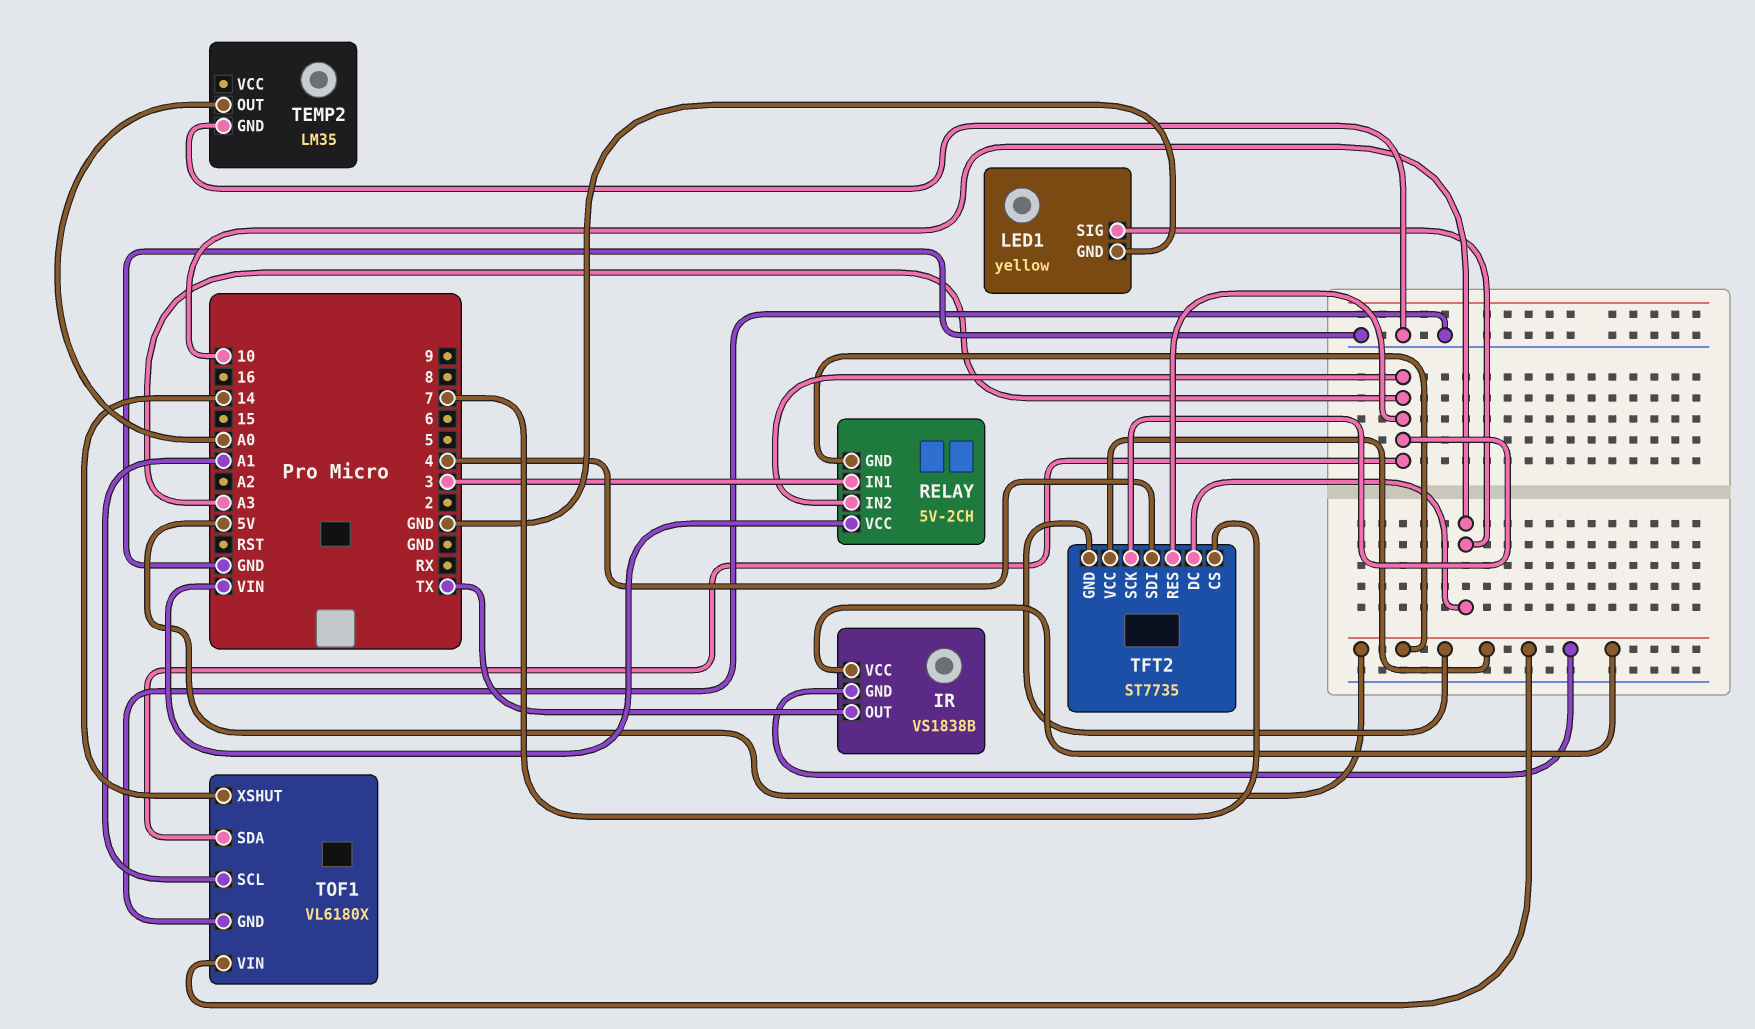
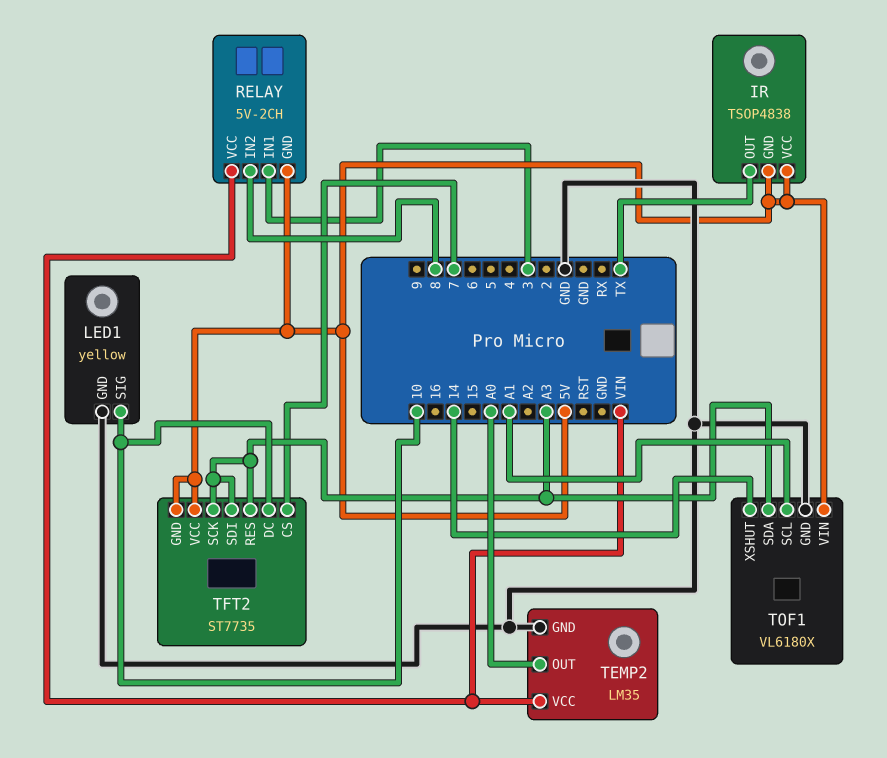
IR: VS1838B -> TSOP4838
RELAY pin IN2: A3 -> 8
TEMP2 pin VCC: none -> VIN
TFT2 pin SDI: 4 -> A3

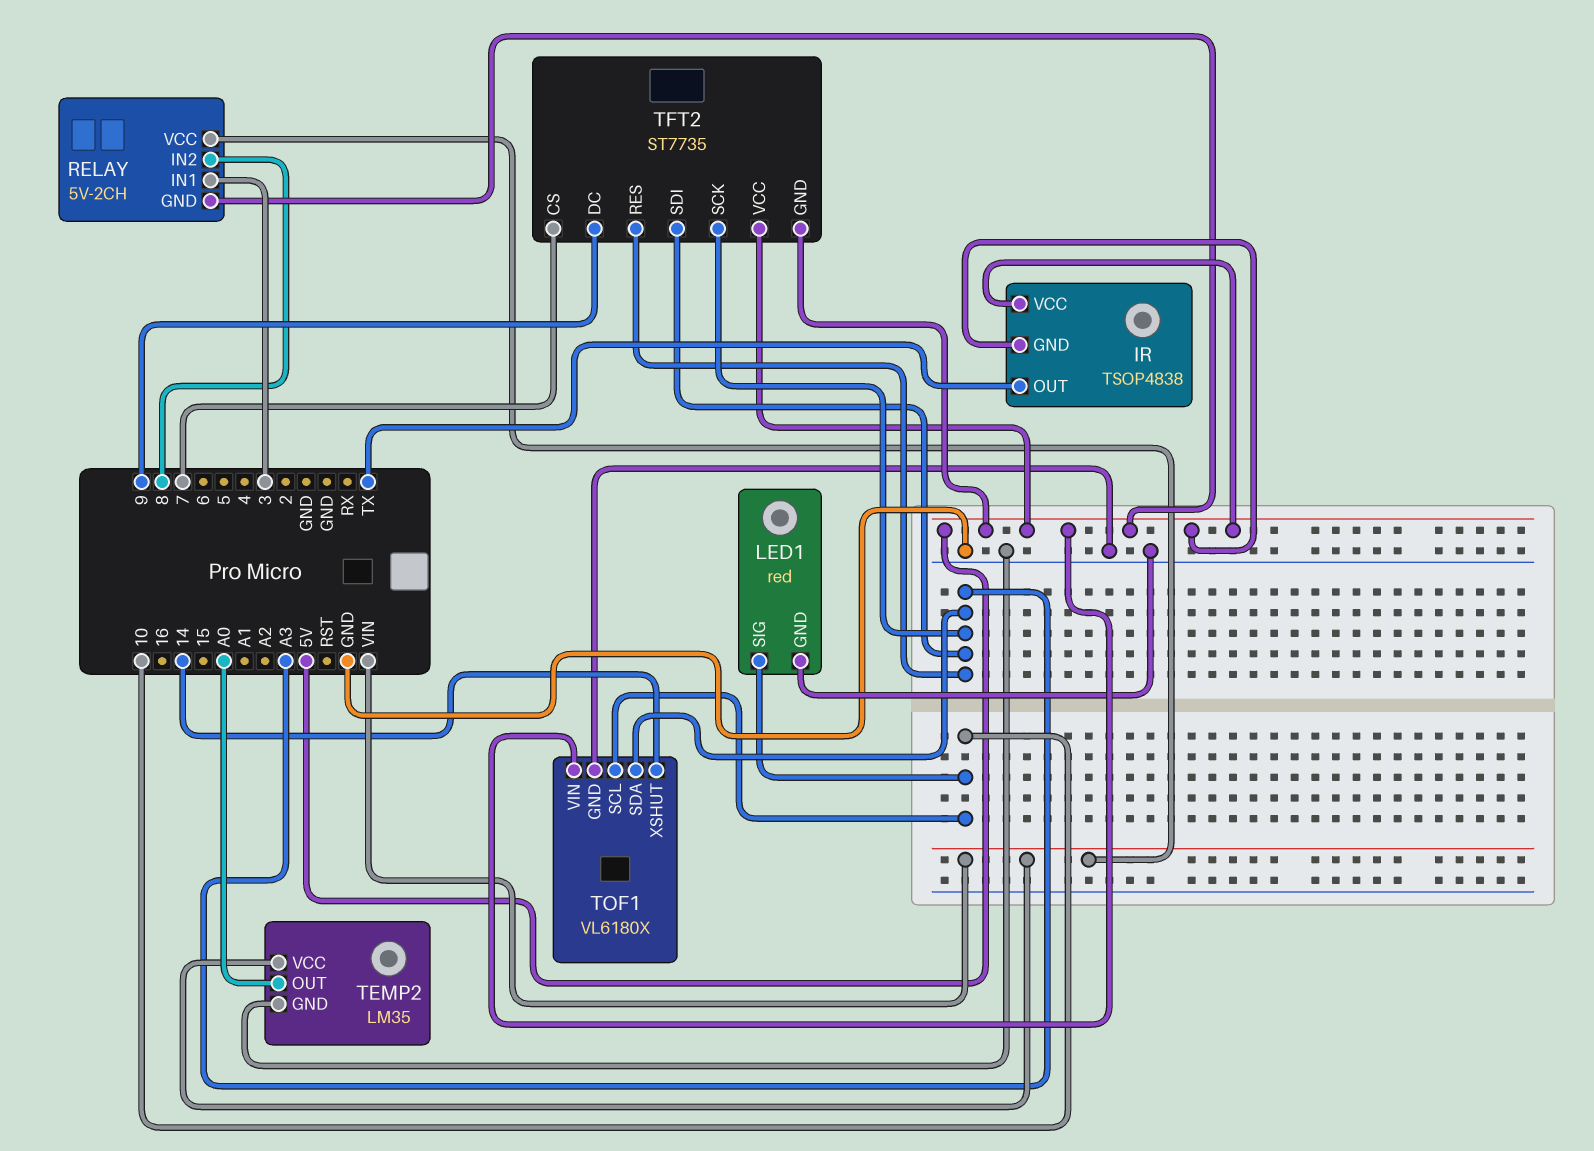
LED1: yellow -> red
TFT2 pin DC: 10 -> 9
TOF1 pin SCL: A1 -> 10

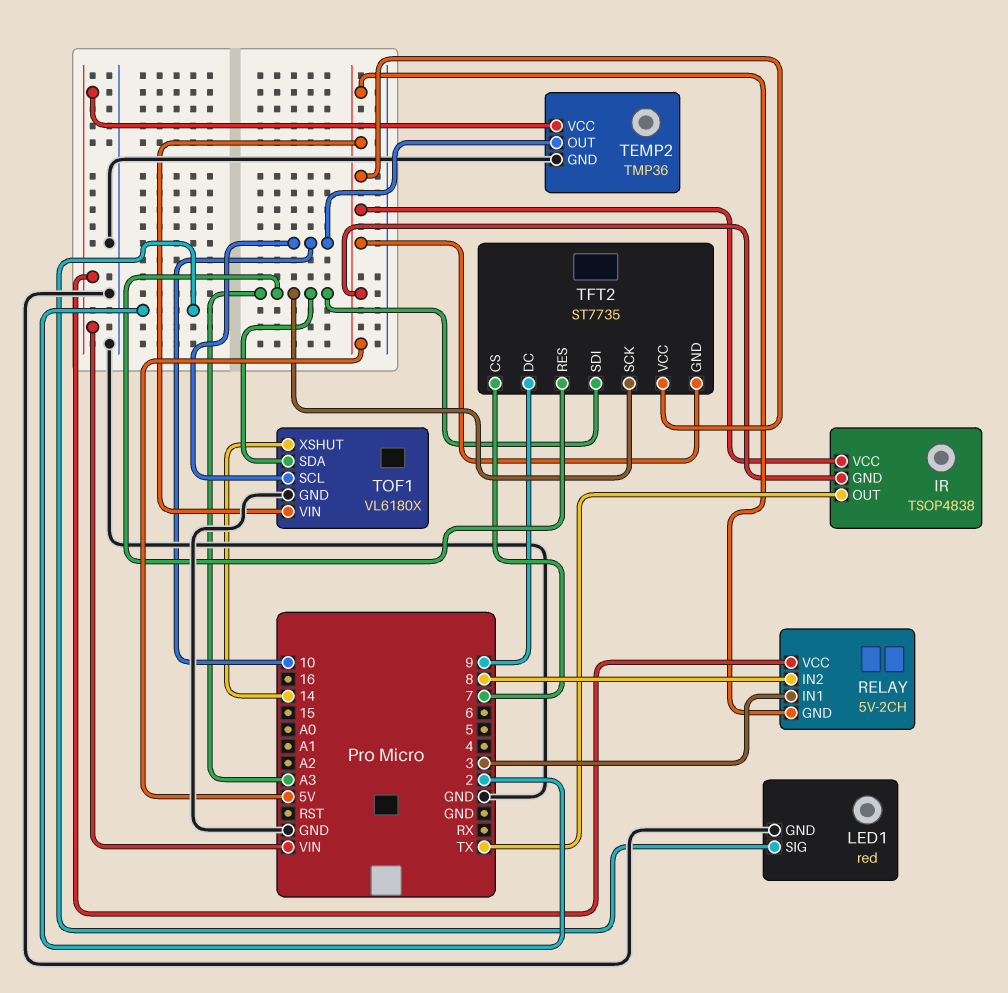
LED1 pin SIG: 10 -> 2
TEMP2: LM35 -> TMP36
TEMP2 pin OUT: A0 -> 10

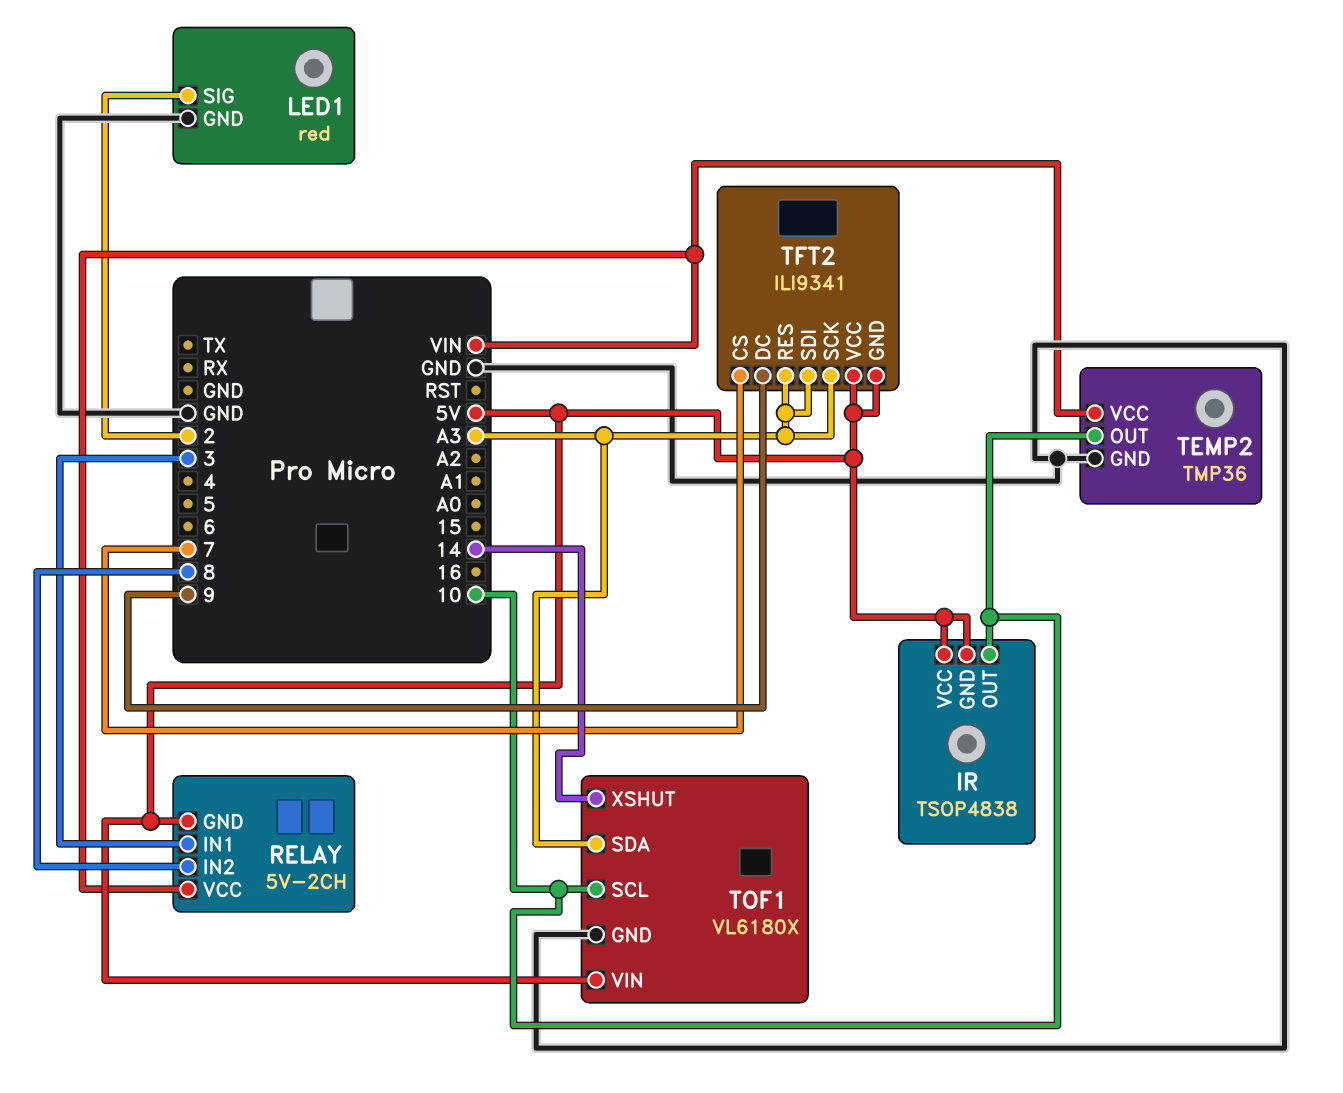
IR pin OUT: TX -> 10
TFT2: ST7735 -> ILI9341

